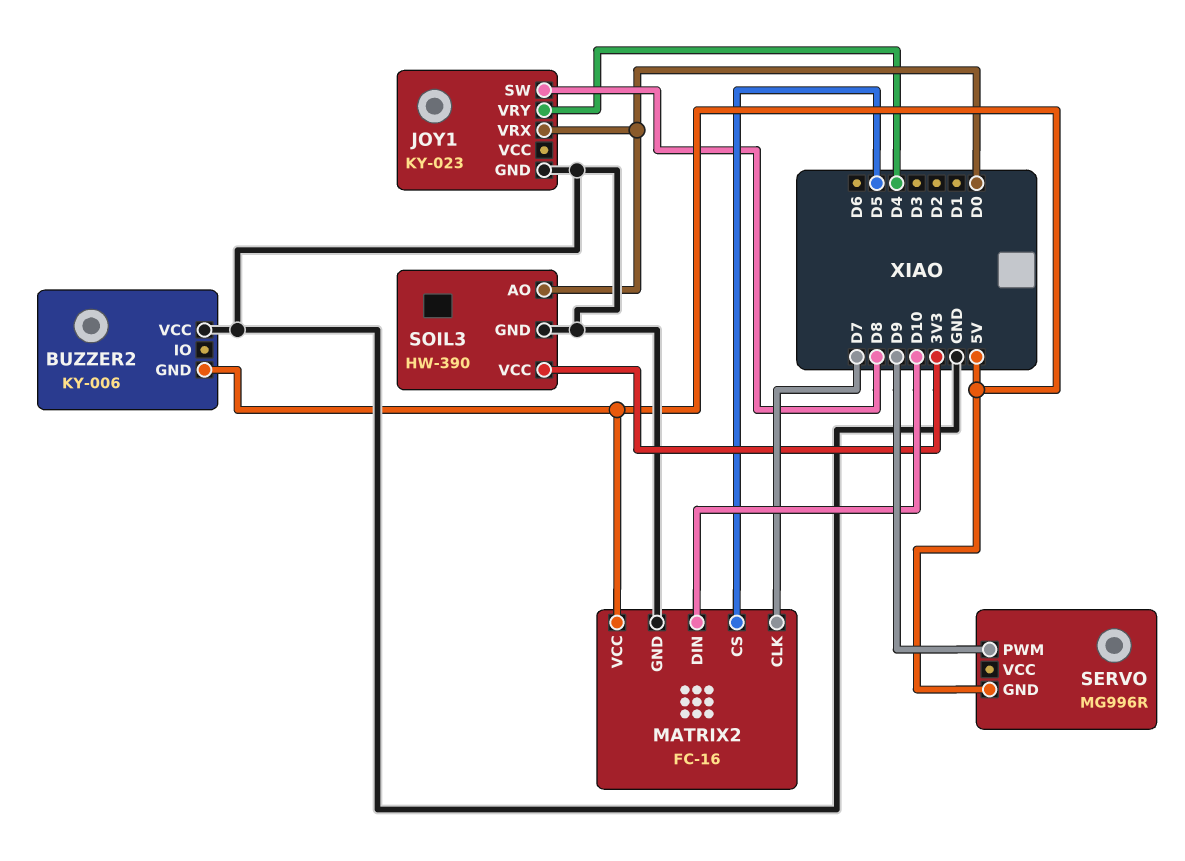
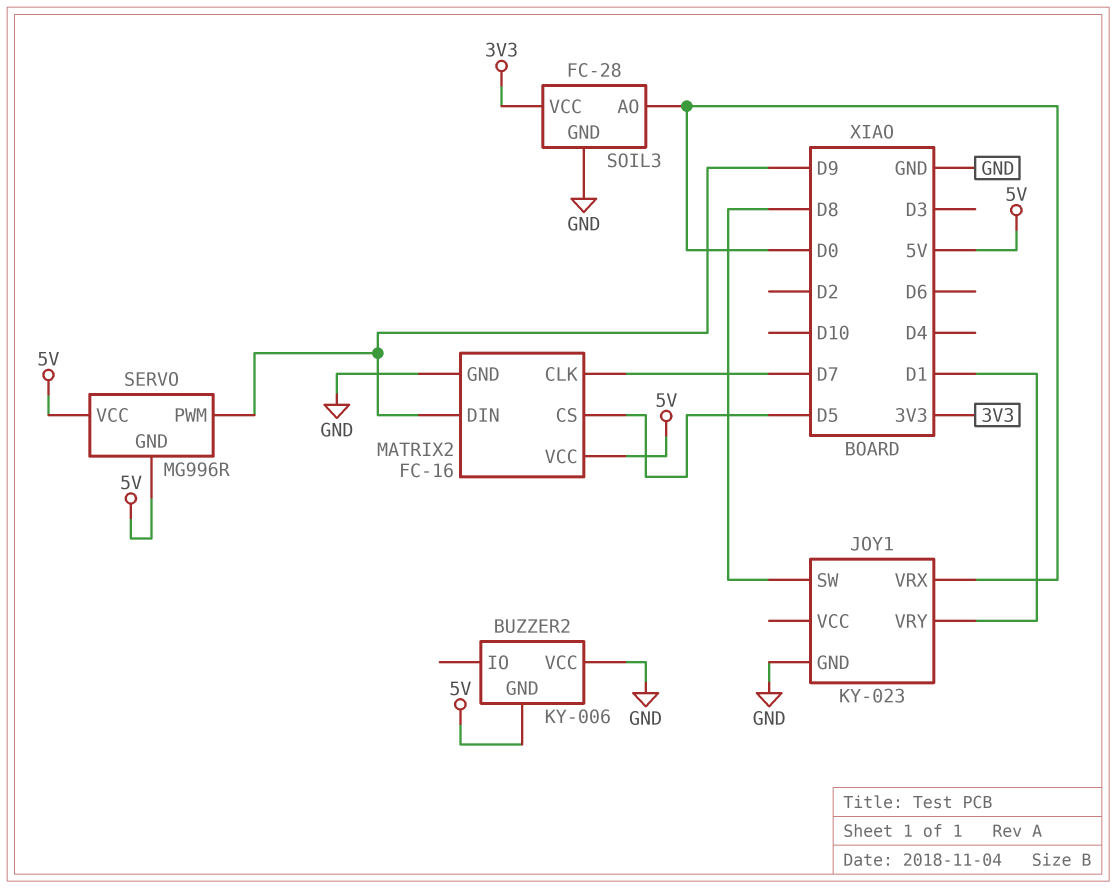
JOY1 pin VRY: D4 -> D1
MATRIX2 pin DIN: D10 -> D9
SERVO pin VCC: none -> 5V
SOIL3: HW-390 -> FC-28

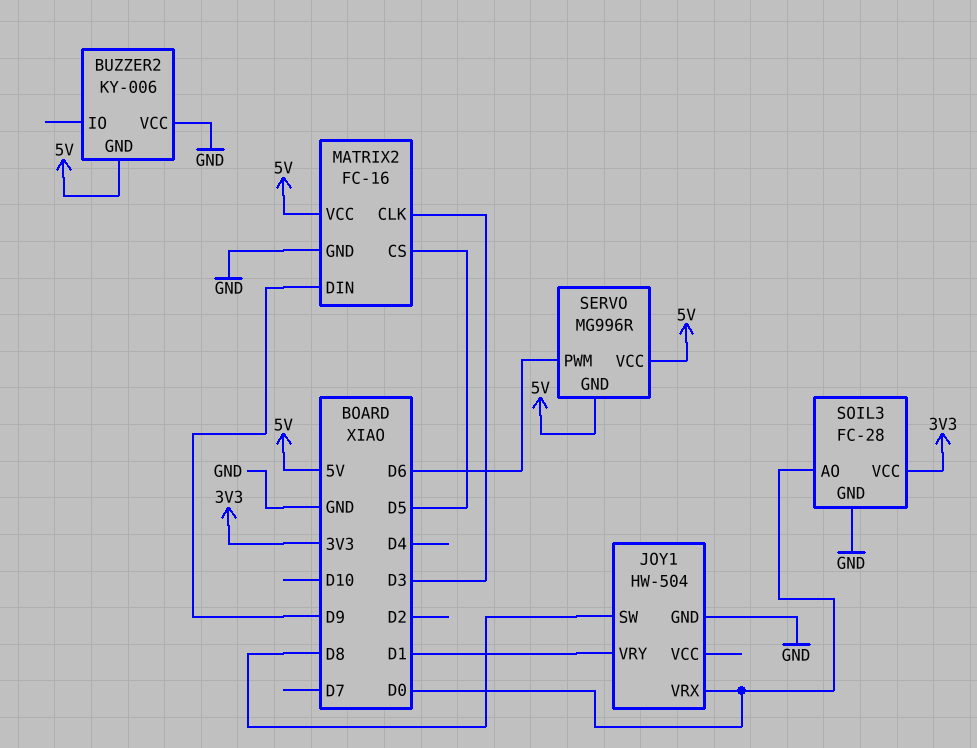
JOY1: KY-023 -> HW-504
MATRIX2 pin CLK: D7 -> D3
SERVO pin PWM: D9 -> D6

